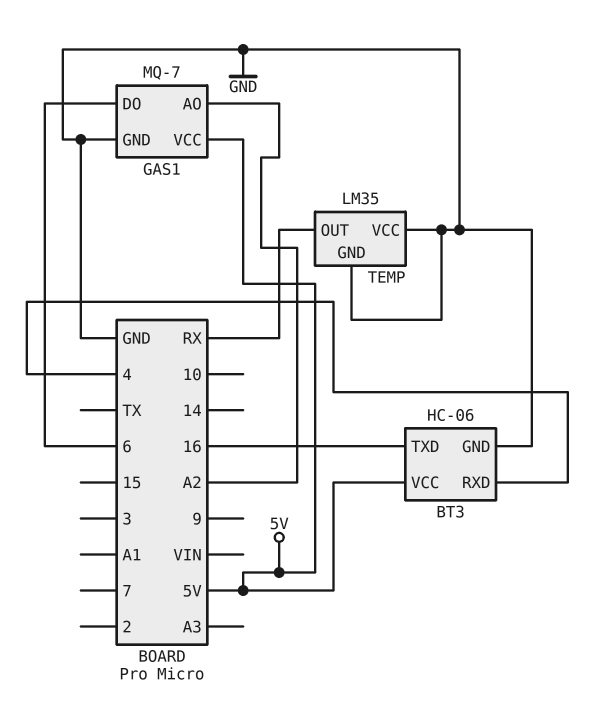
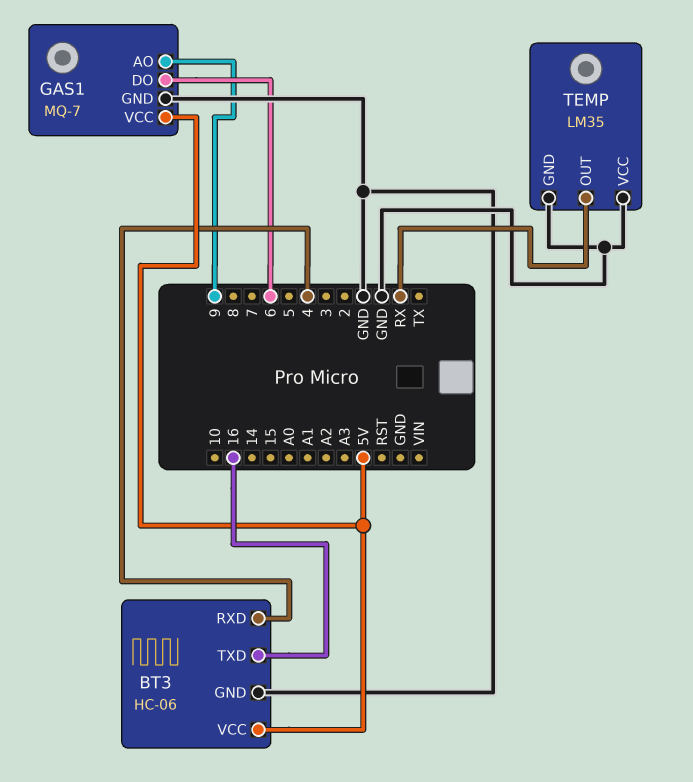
GAS1 pin AO: A2 -> 9

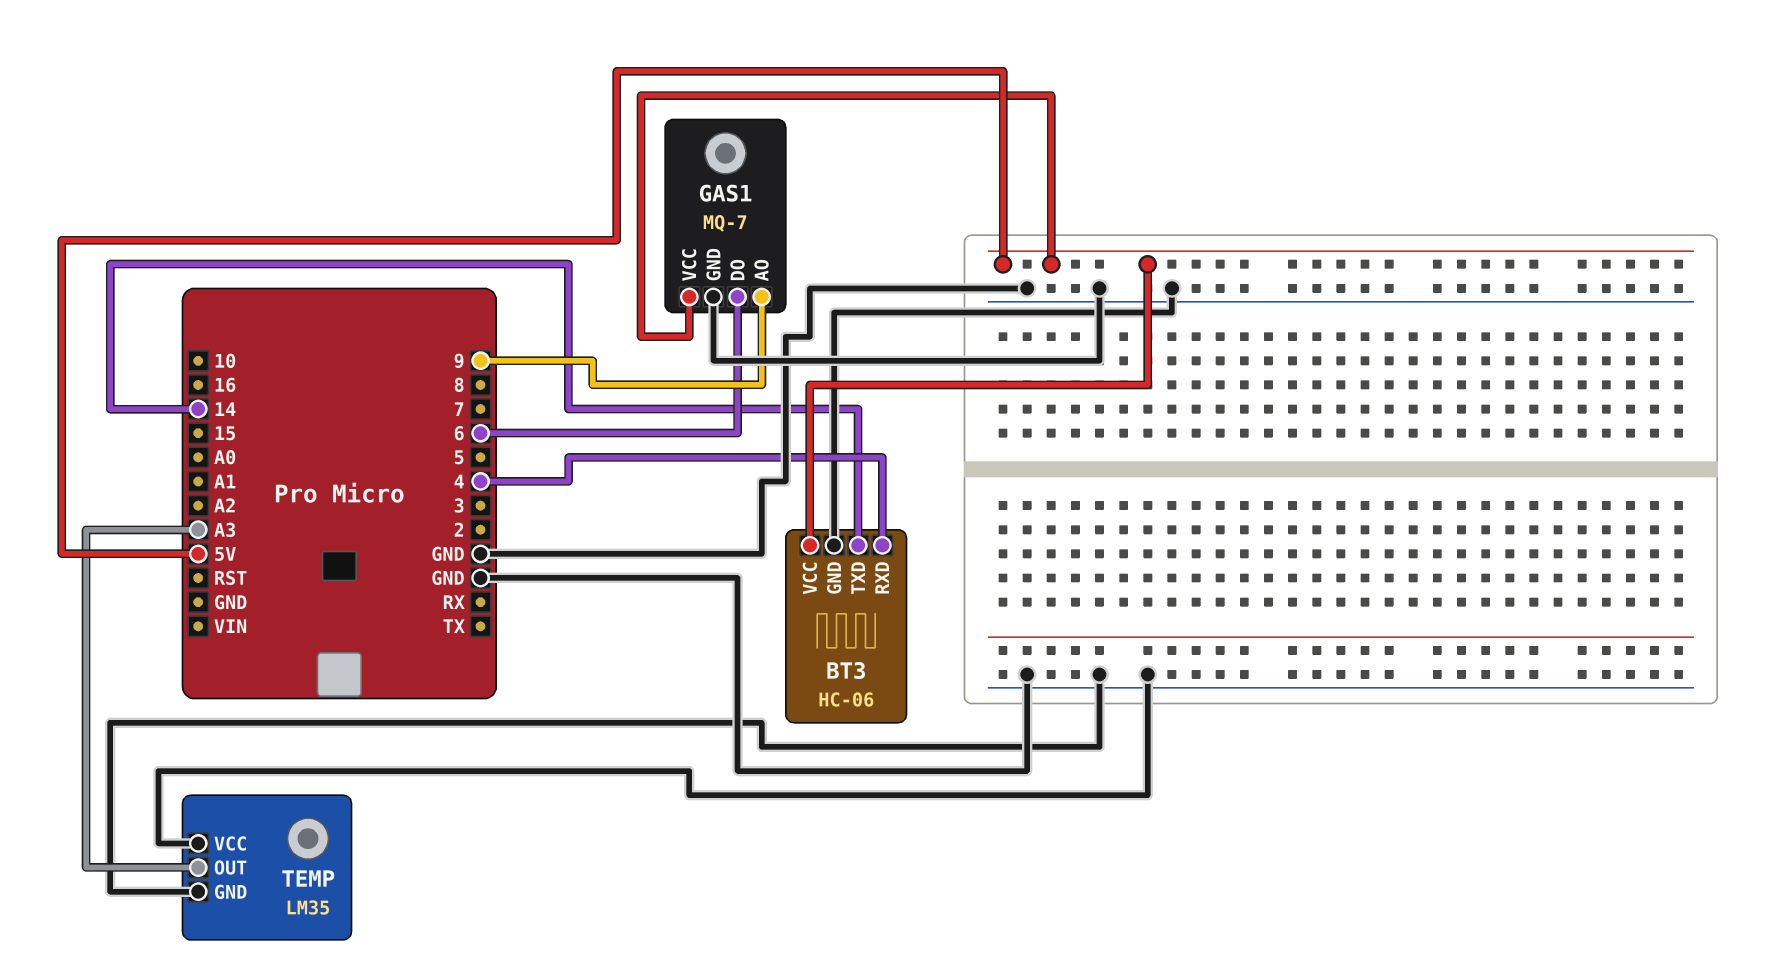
BT3 pin TXD: 16 -> 14
TEMP pin OUT: RX -> A3

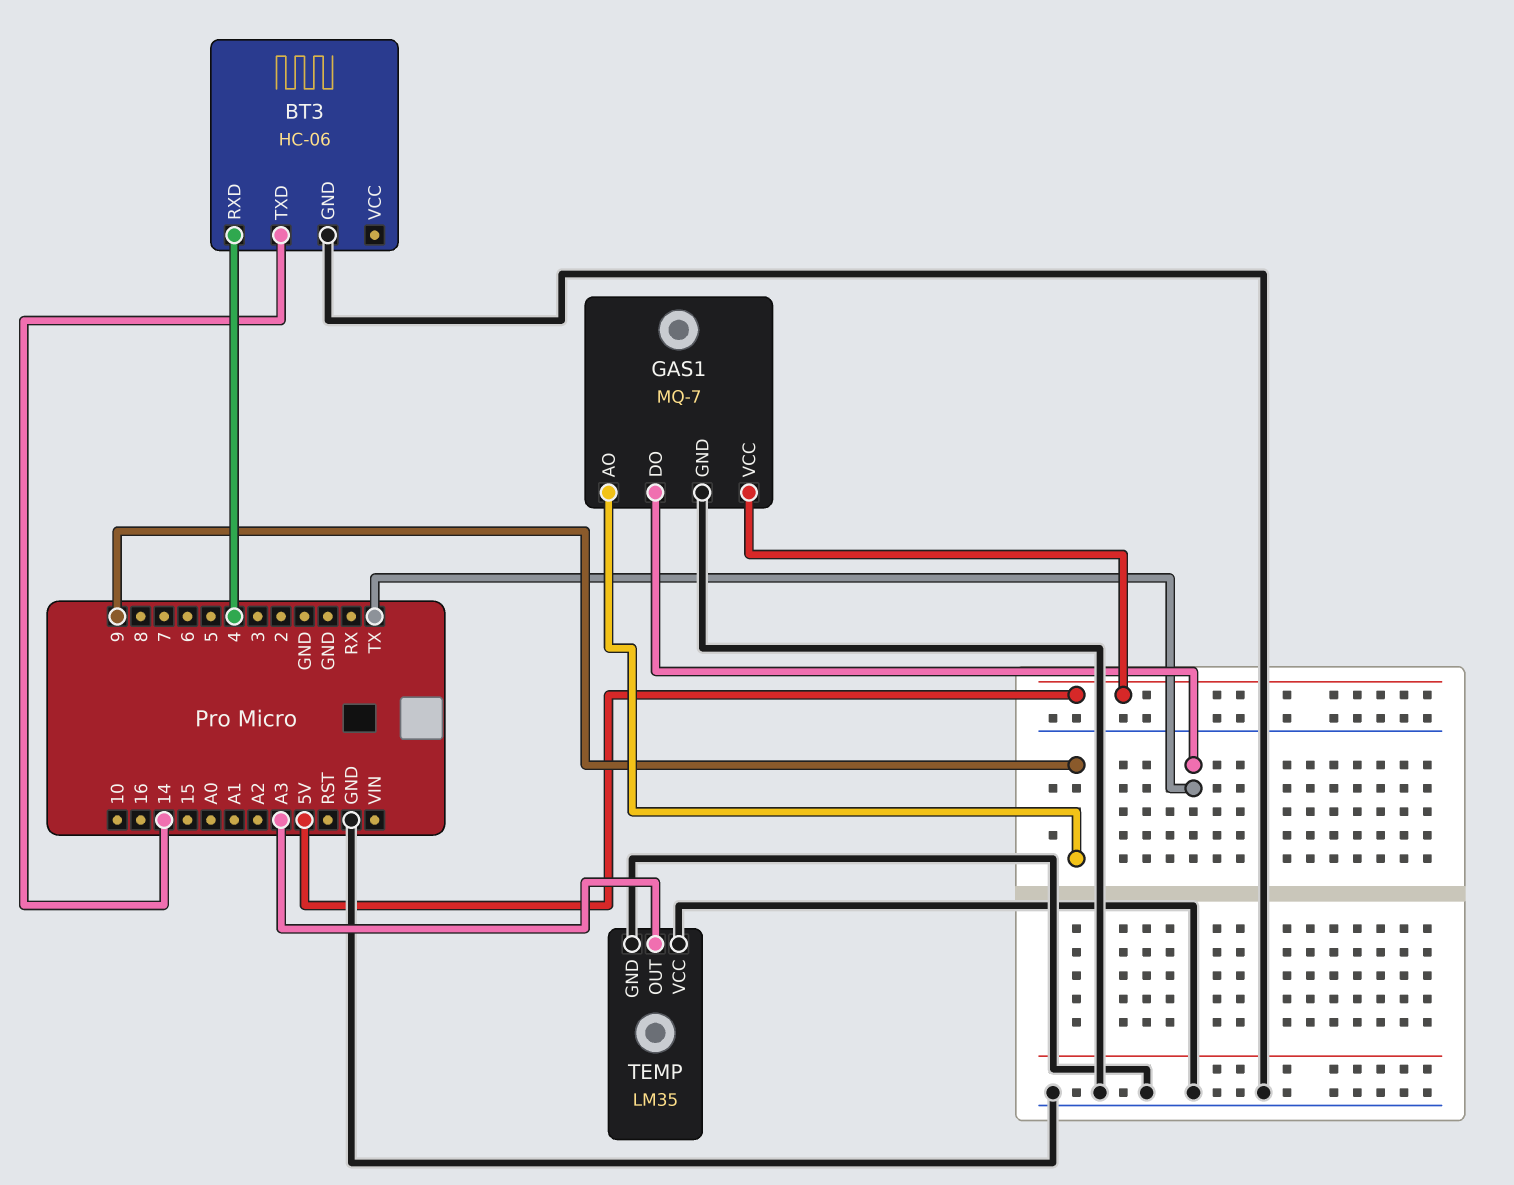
BT3 pin VCC: 5V -> none
GAS1 pin DO: 6 -> TX

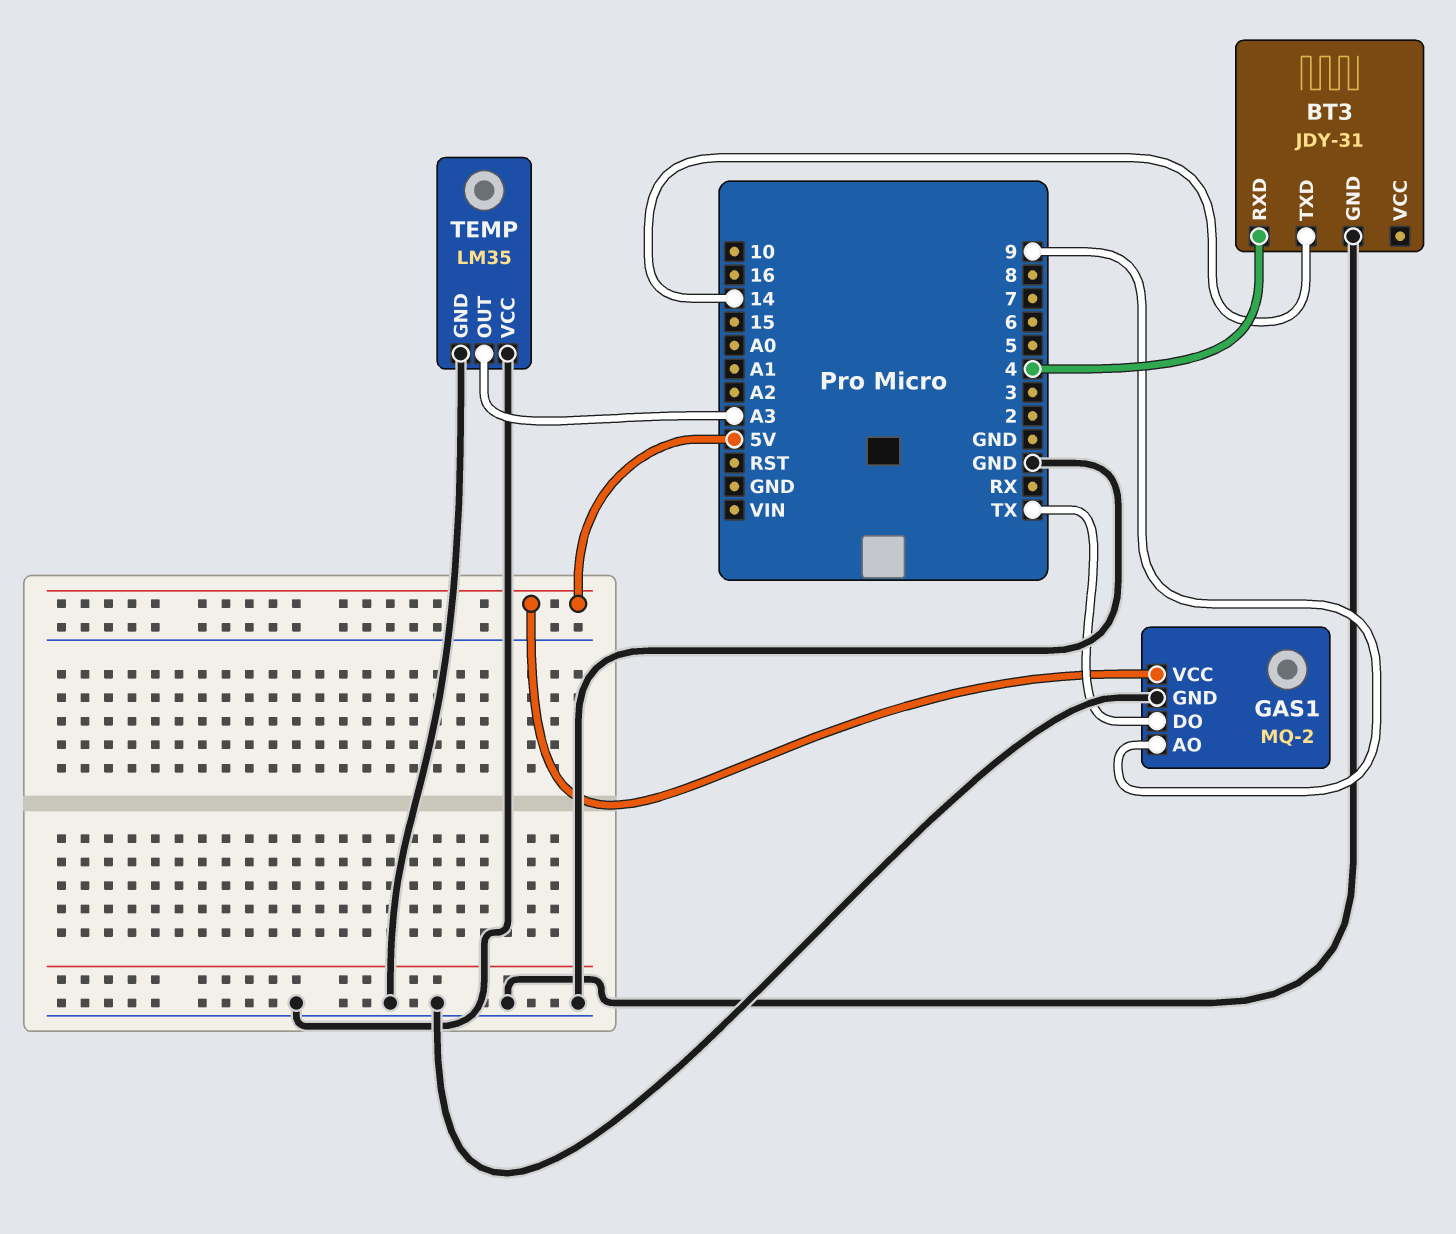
BT3: HC-06 -> JDY-31
GAS1: MQ-7 -> MQ-2

